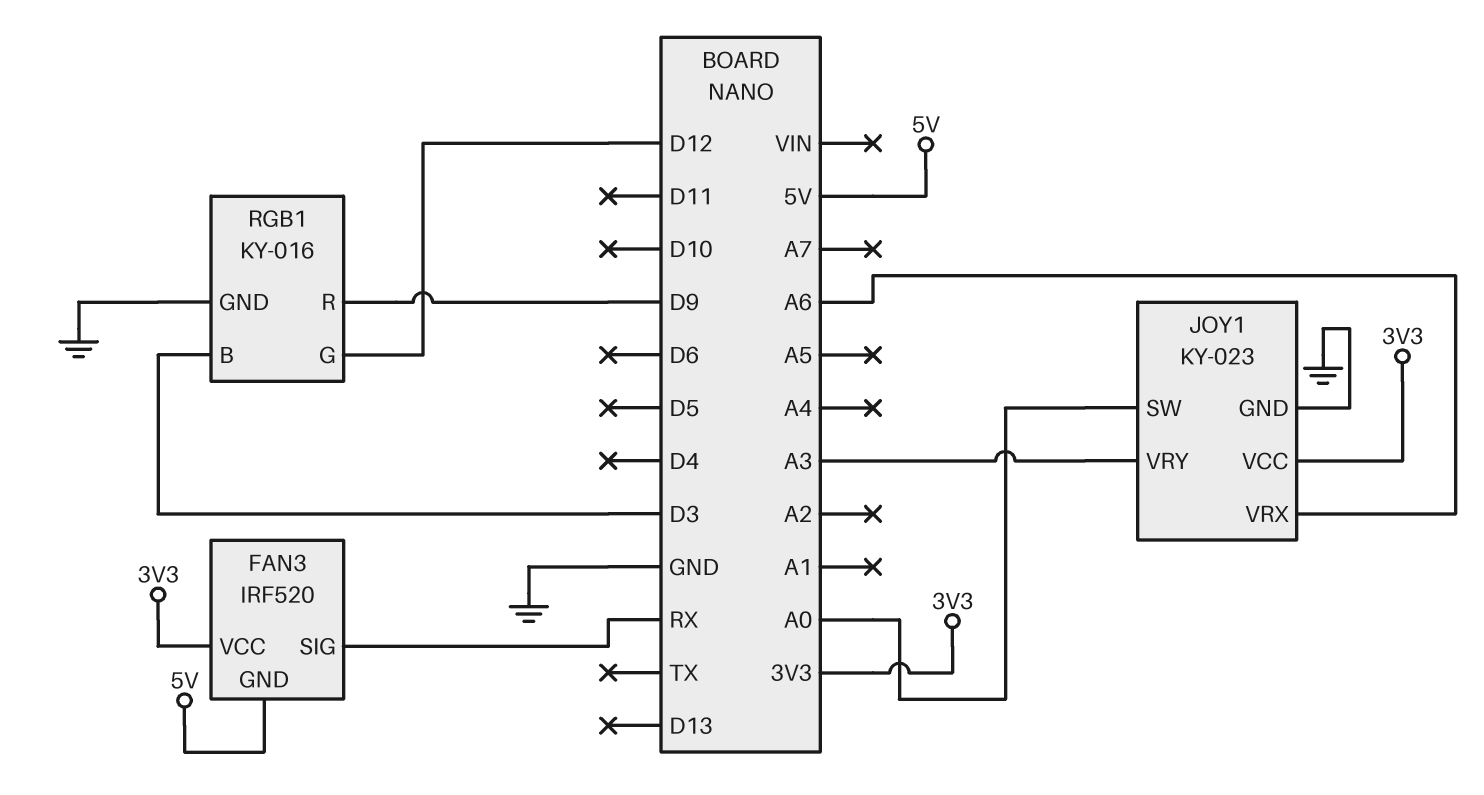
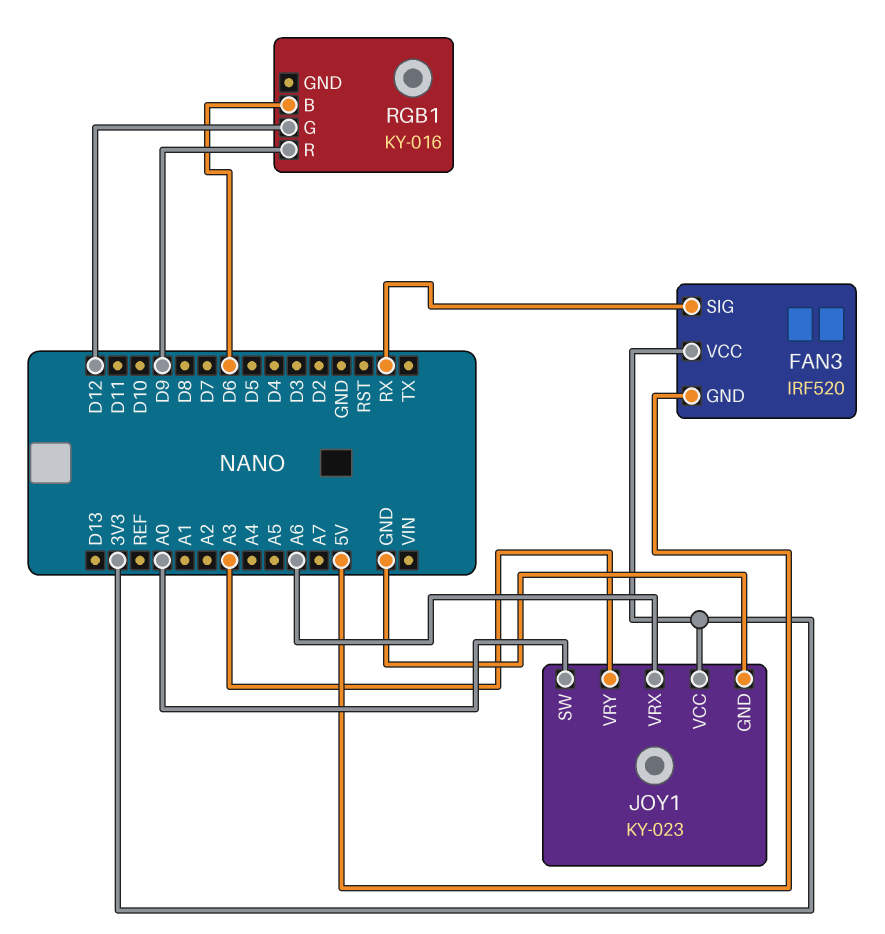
RGB1 pin B: D3 -> D6
RGB1 pin GND: GND -> none

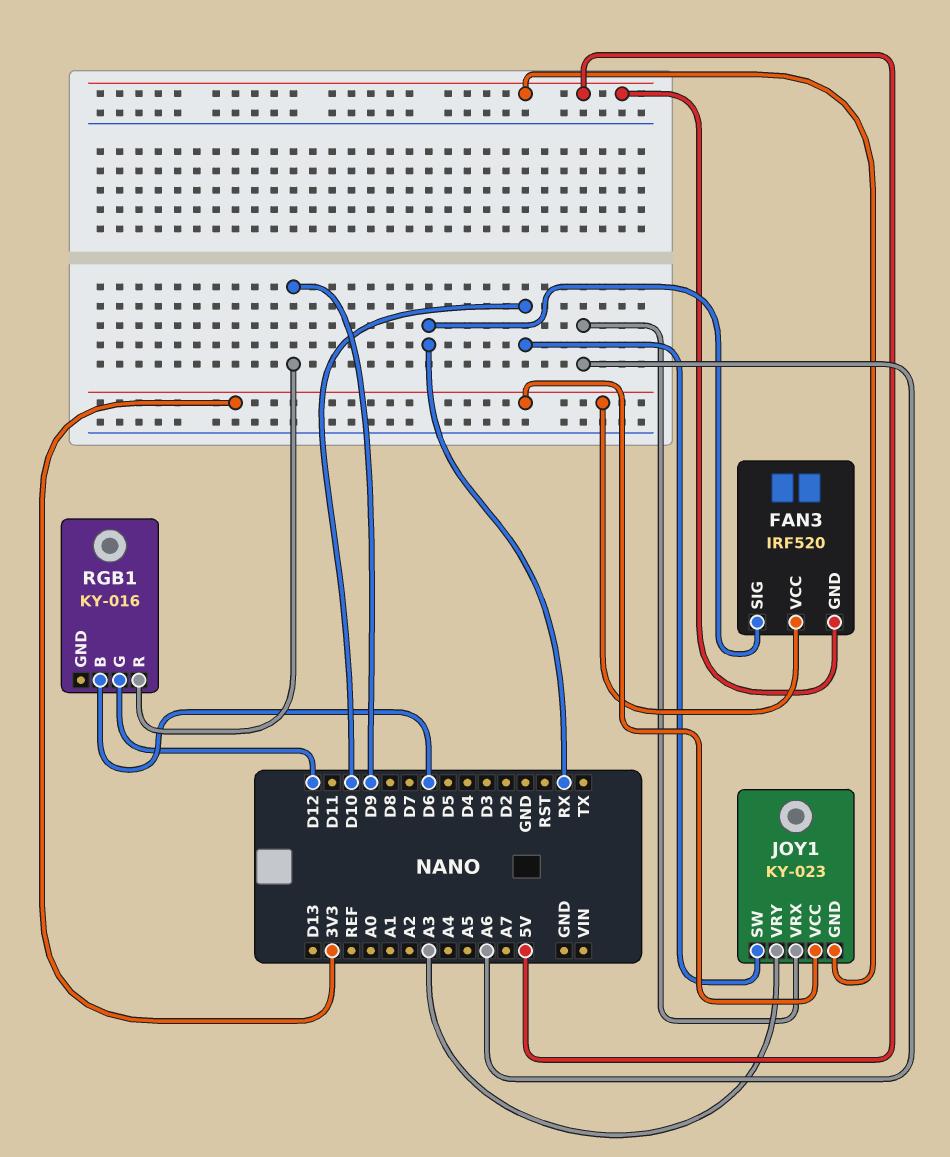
JOY1 pin GND: GND -> 5V
JOY1 pin SW: A0 -> D10

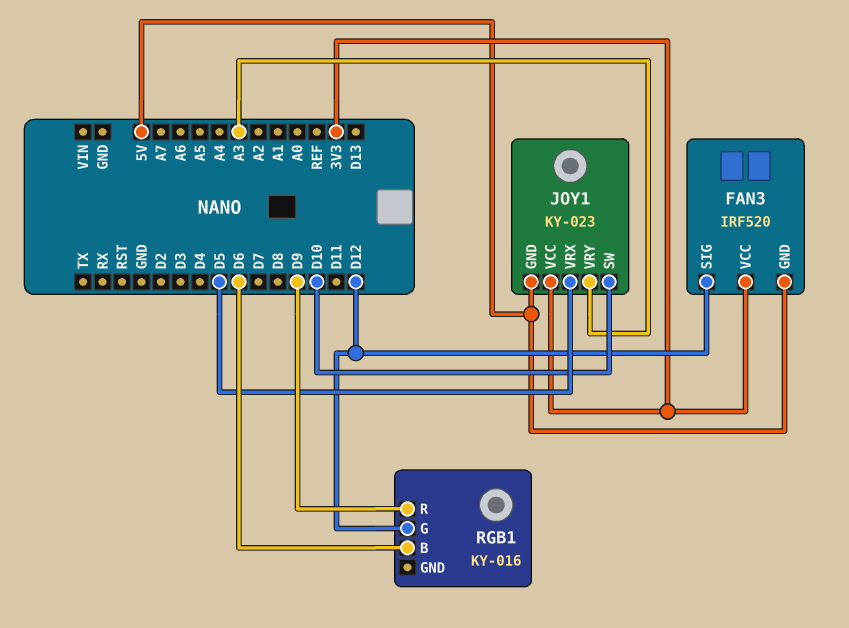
FAN3 pin SIG: RX -> D12
JOY1 pin VRX: A6 -> D5

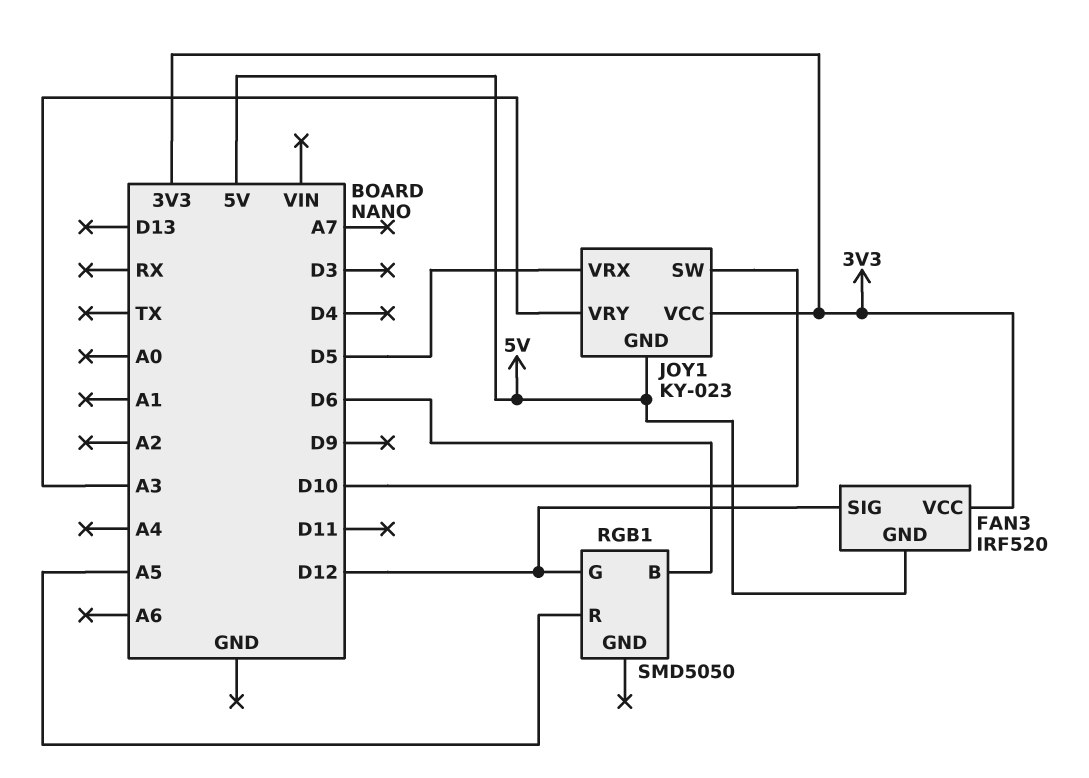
RGB1: KY-016 -> SMD5050
RGB1 pin R: D9 -> A5

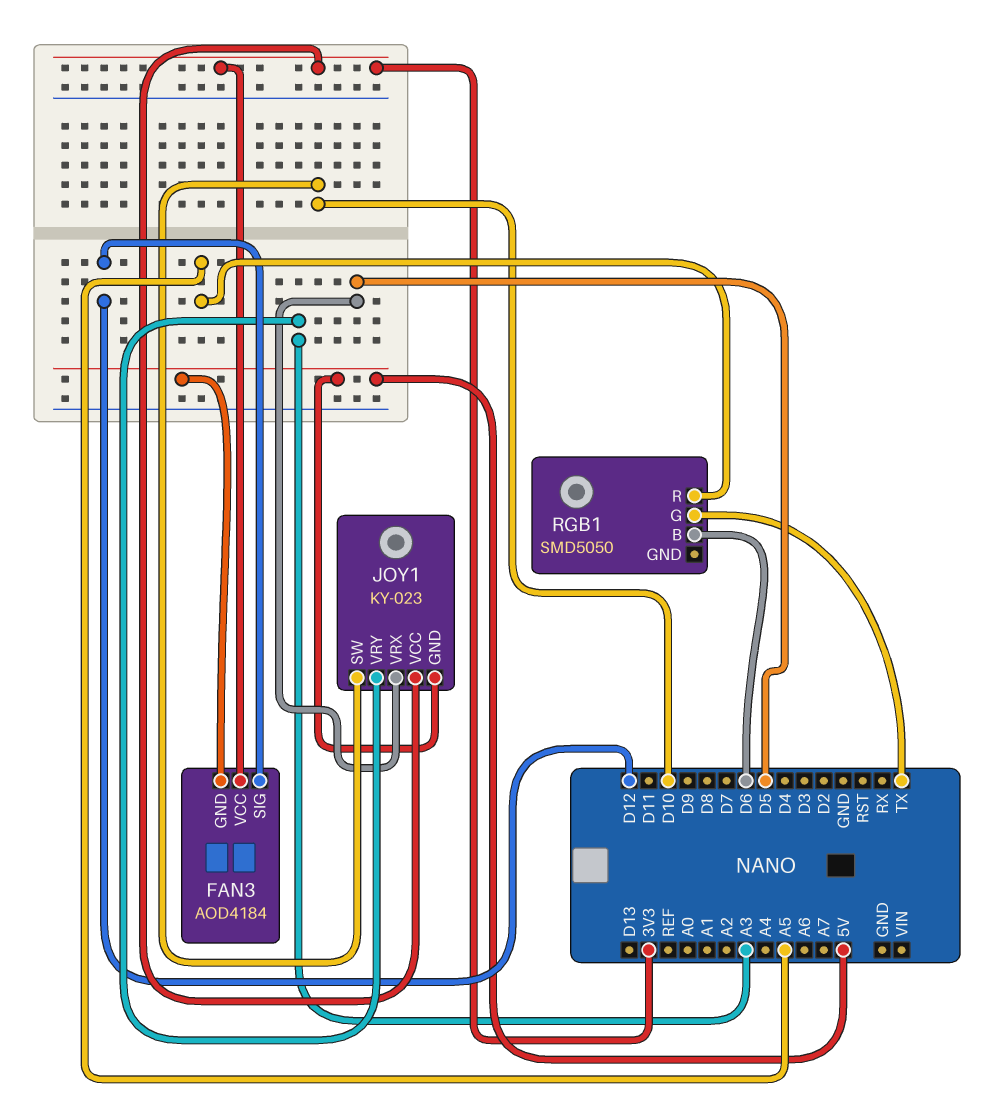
FAN3: IRF520 -> AOD4184
RGB1 pin G: D12 -> TX

